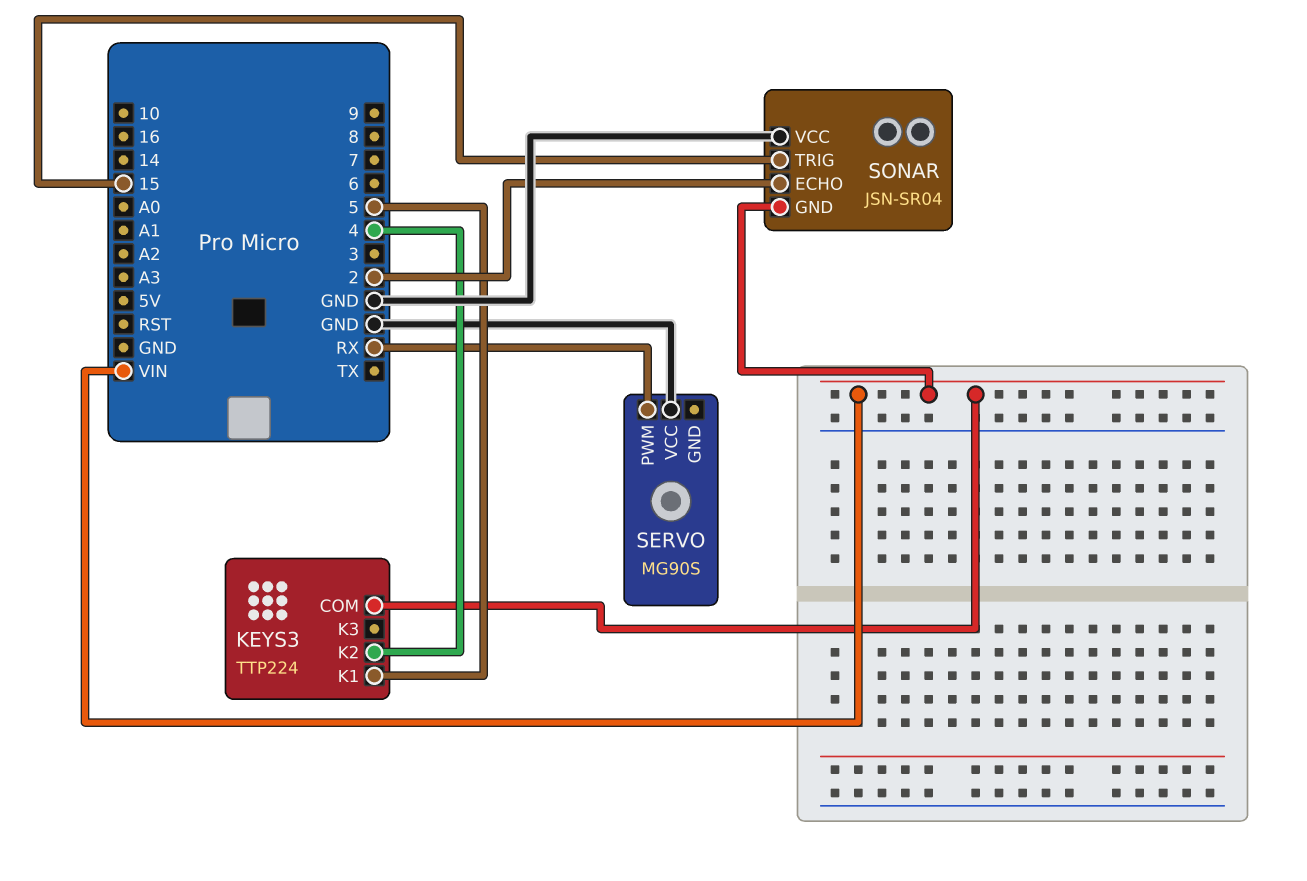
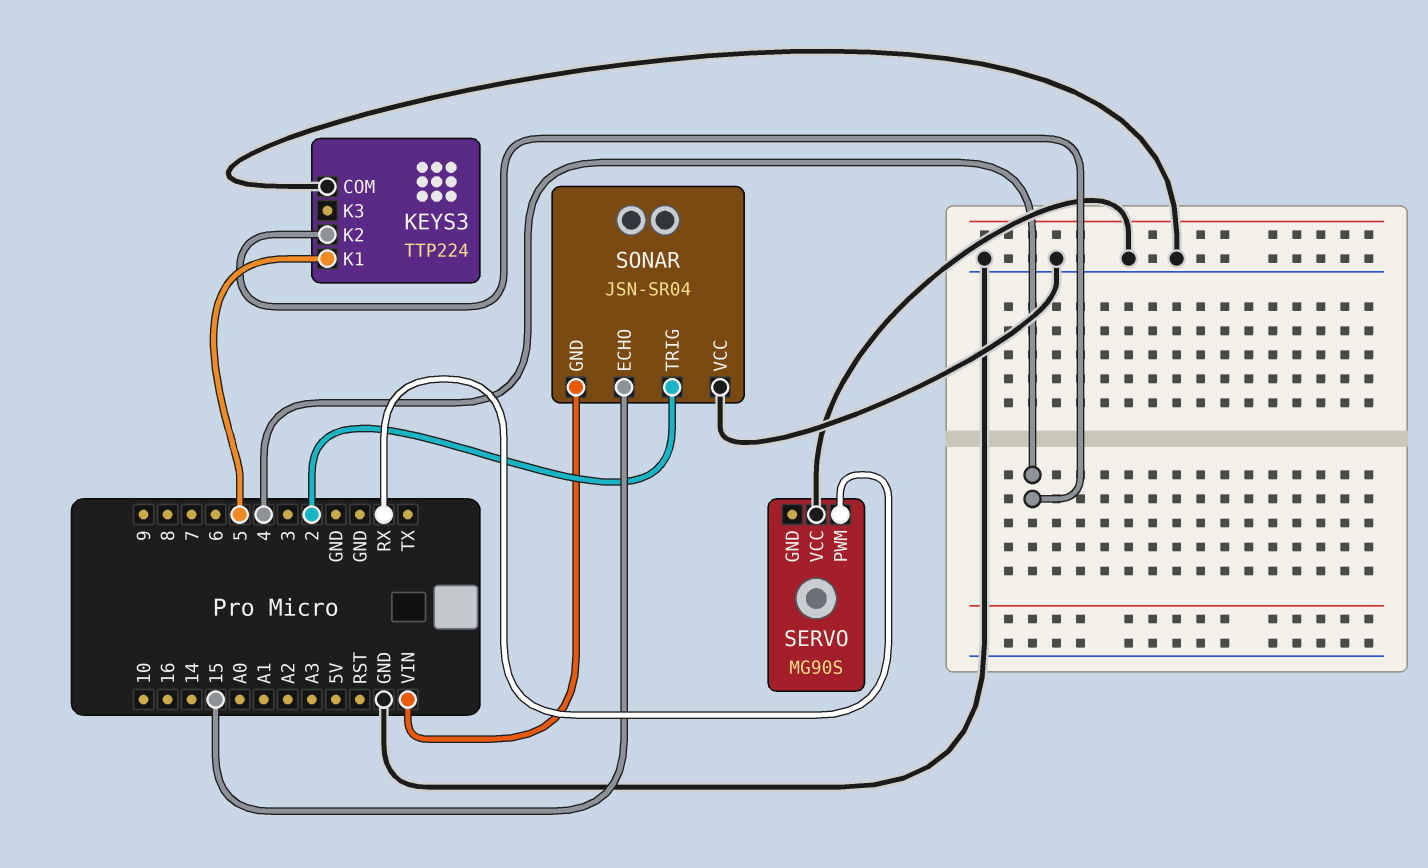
KEYS3 pin COM: VIN -> GND
SONAR pin ECHO: 2 -> 15
SONAR pin TRIG: 15 -> 2

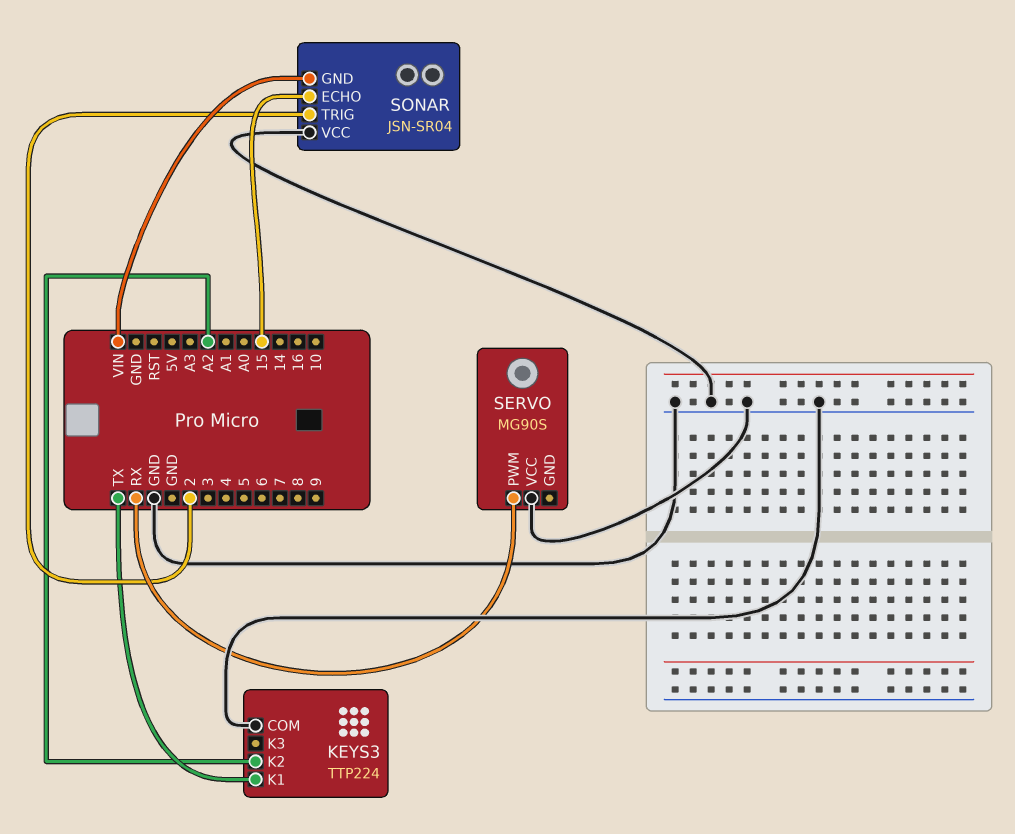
KEYS3 pin K1: 5 -> TX
KEYS3 pin K2: 4 -> A2

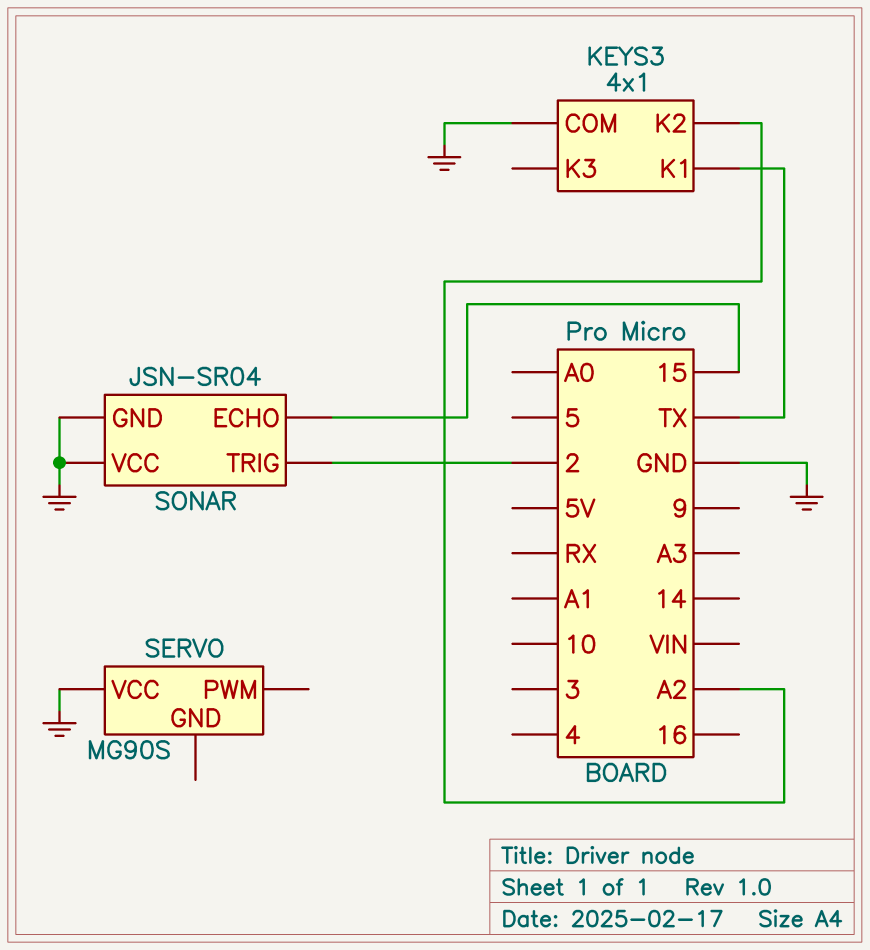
KEYS3: TTP224 -> 4x1
SERVO pin PWM: RX -> none
SONAR pin GND: VIN -> GND

